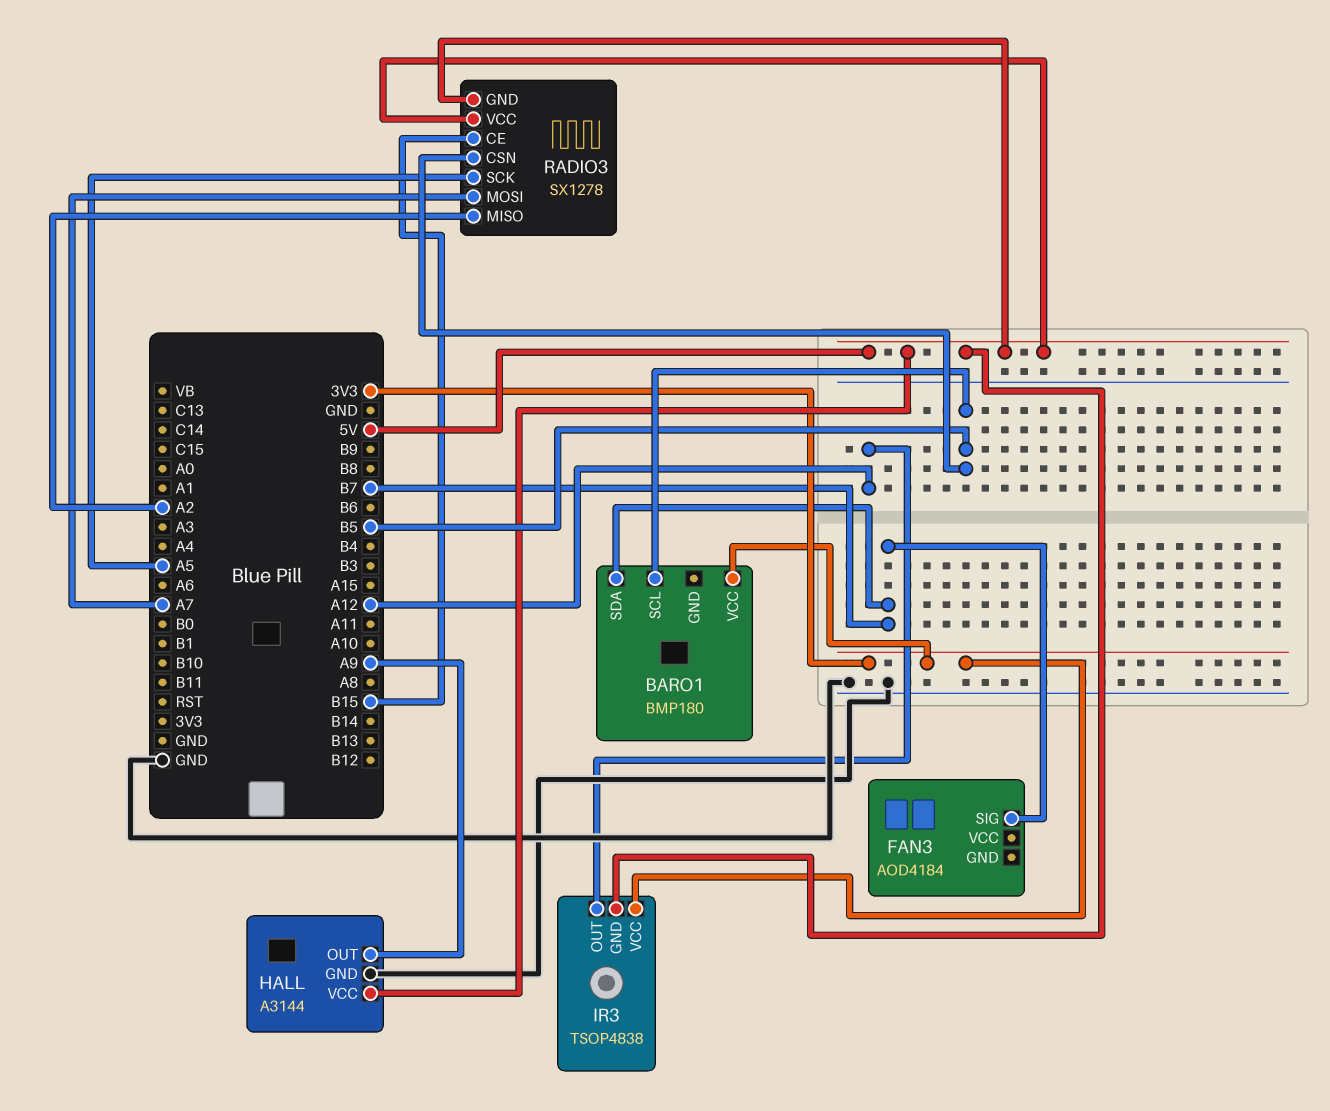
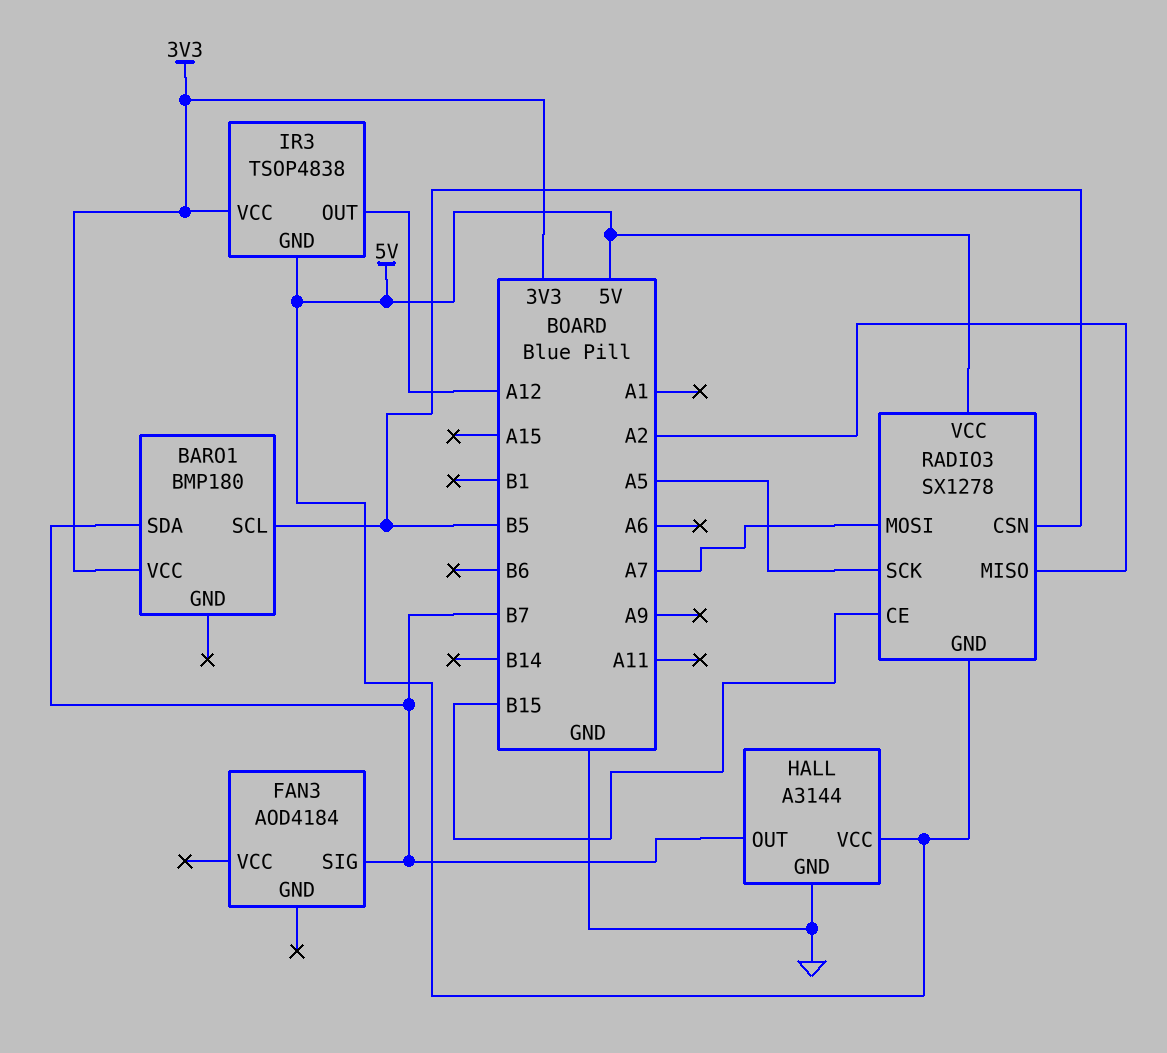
HALL pin OUT: A9 -> B7

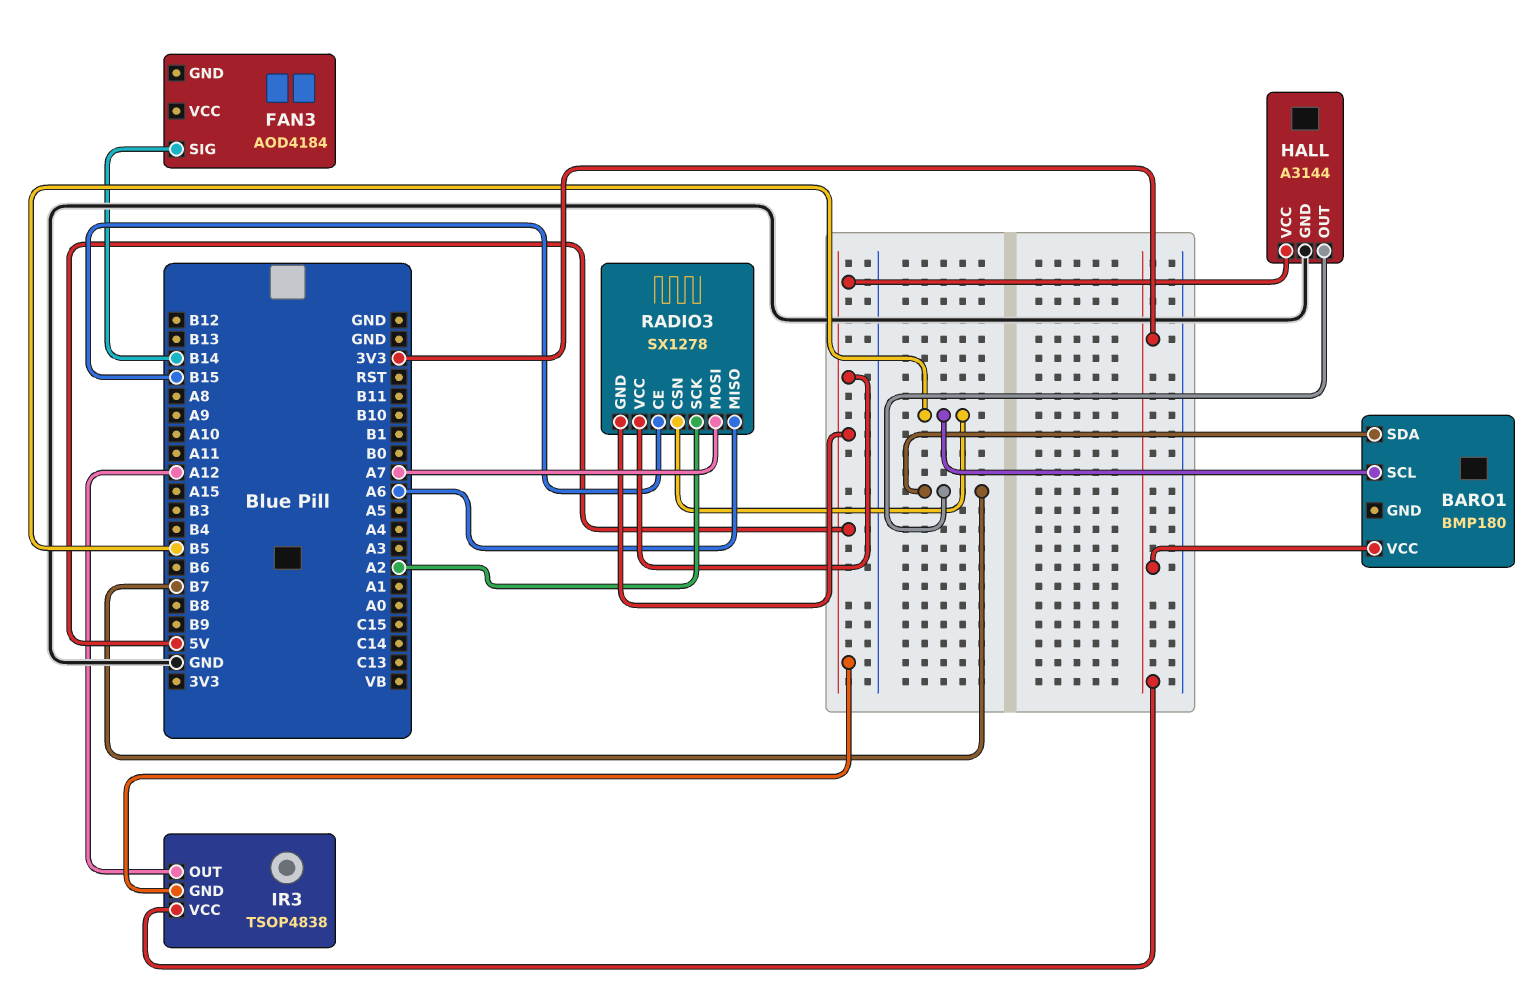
FAN3 pin SIG: B7 -> B14
RADIO3 pin MISO: A2 -> A6
RADIO3 pin SCK: A5 -> A2

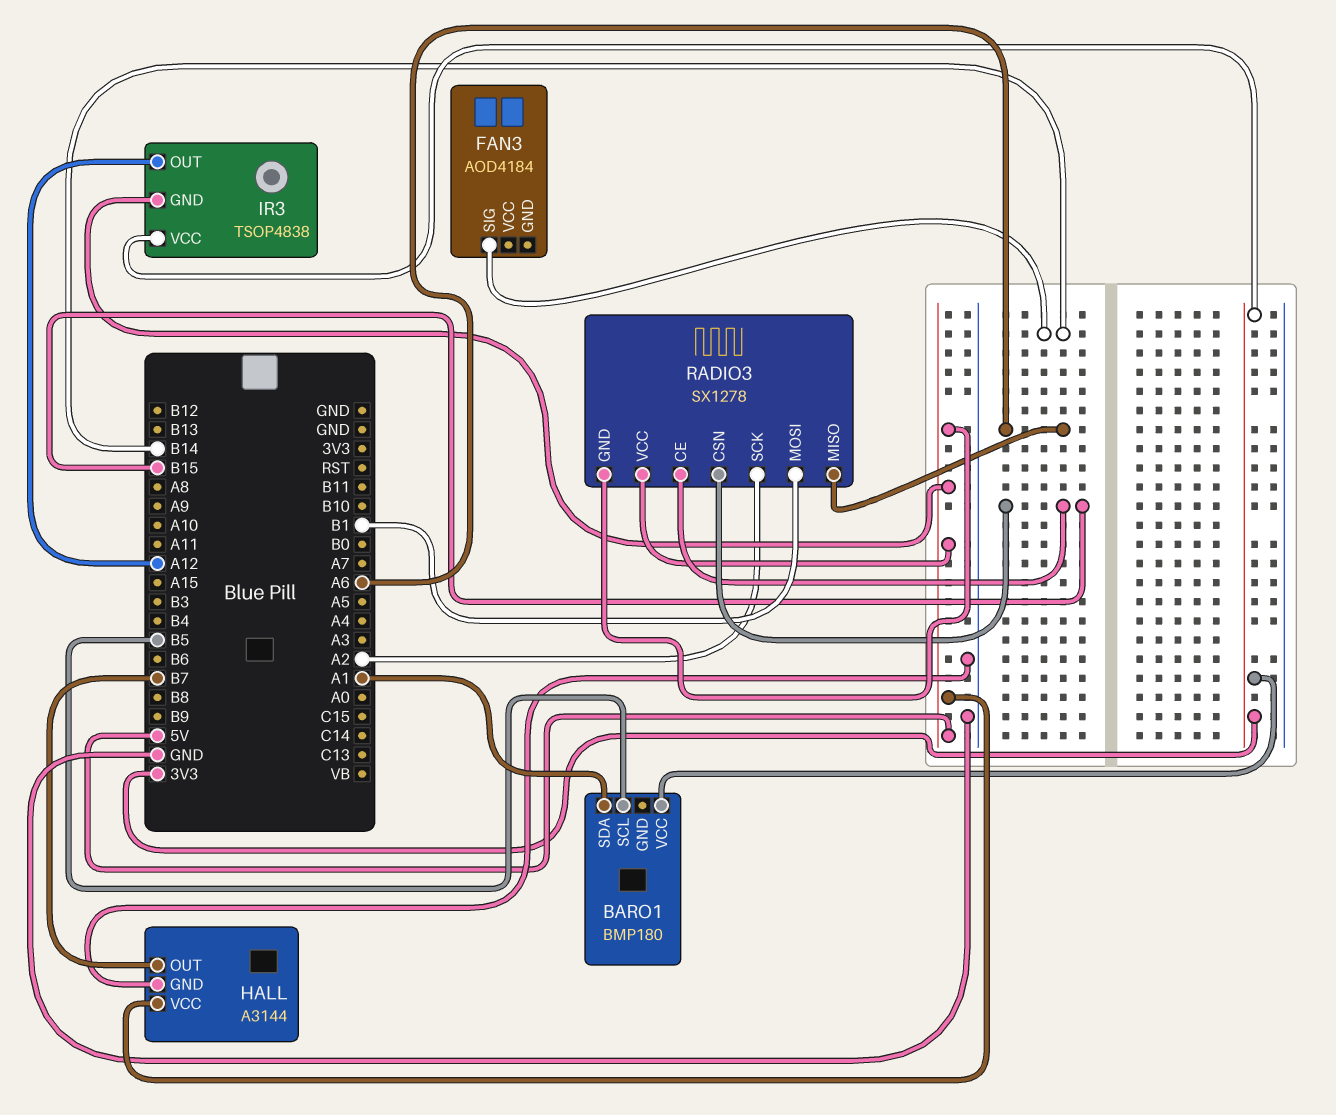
BARO1 pin SDA: B7 -> A1
RADIO3 pin CSN: B5 -> B15
RADIO3 pin MOSI: A7 -> B1

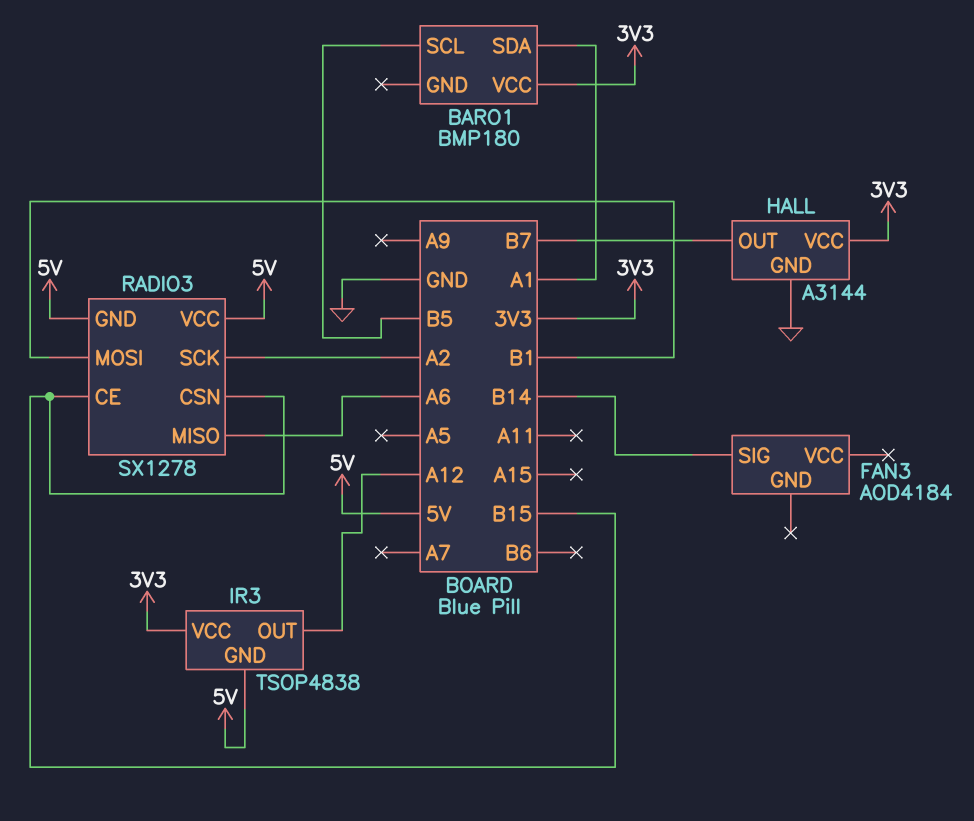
HALL pin VCC: 5V -> 3V3

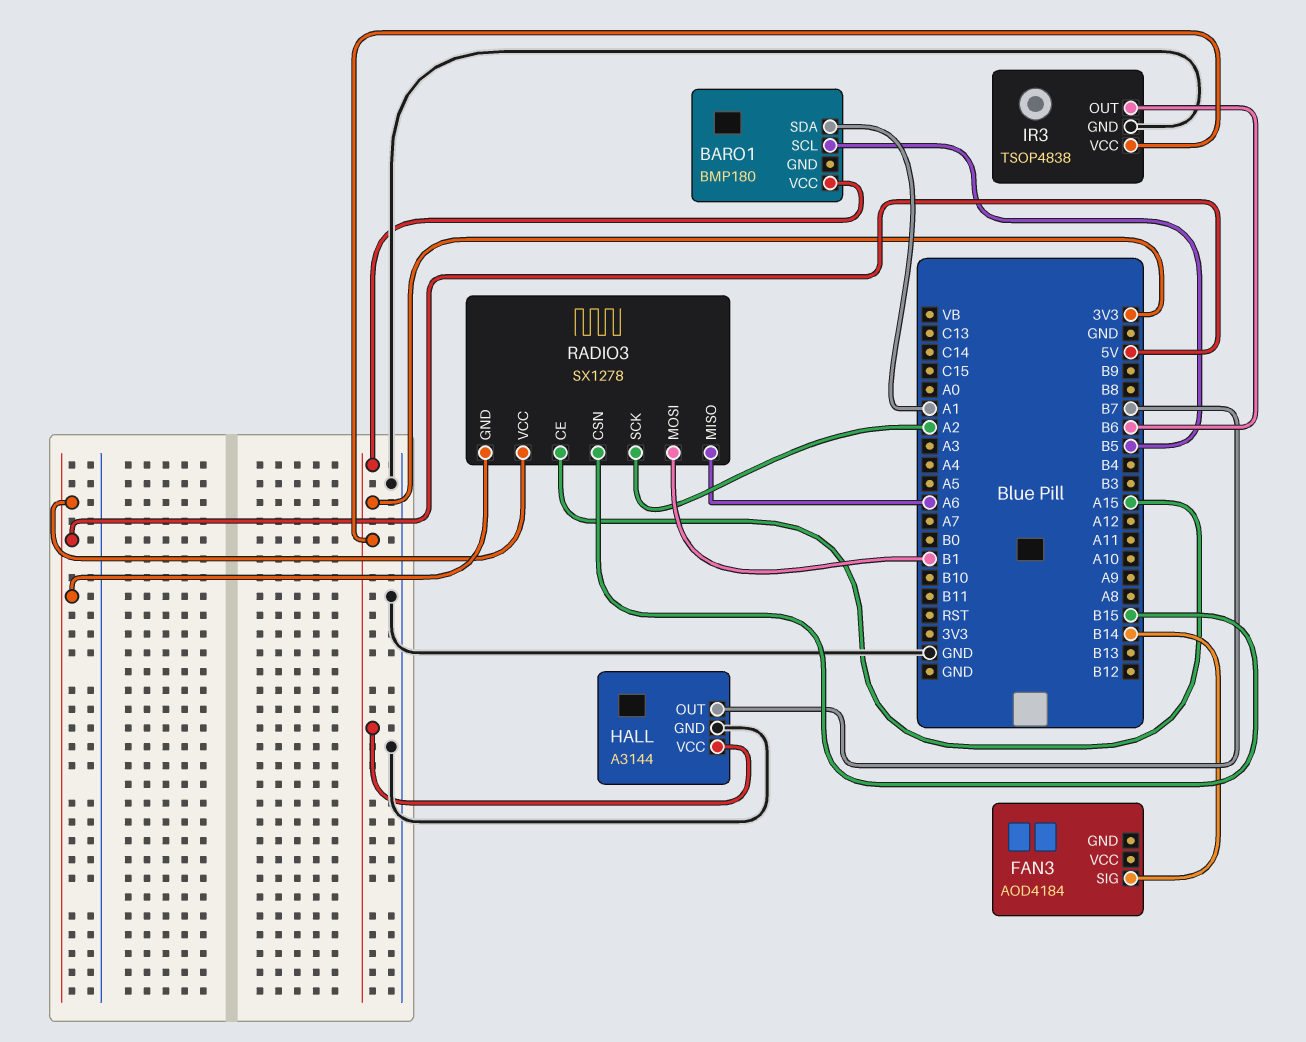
IR3 pin GND: 5V -> GND
IR3 pin OUT: A12 -> B6
RADIO3 pin CE: B15 -> A15

